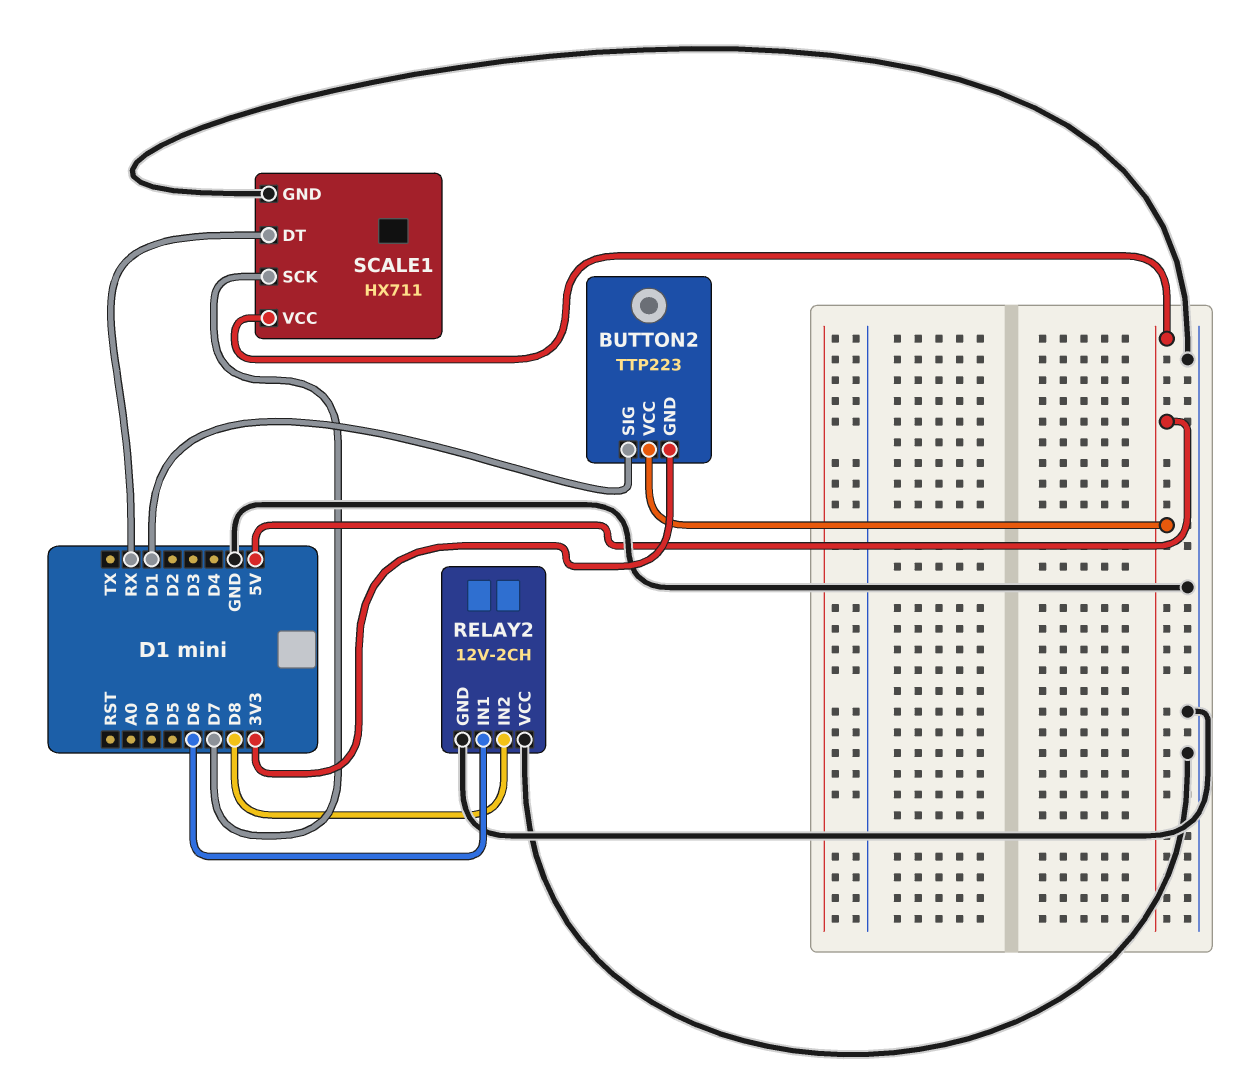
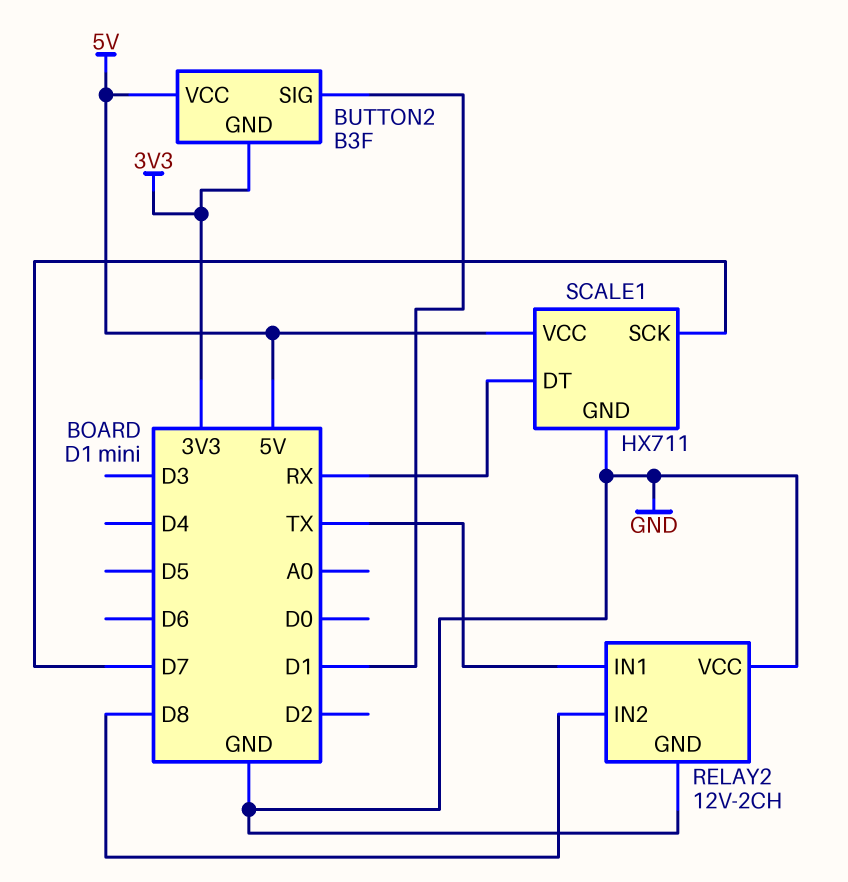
BUTTON2: TTP223 -> B3F
RELAY2 pin IN1: D6 -> TX

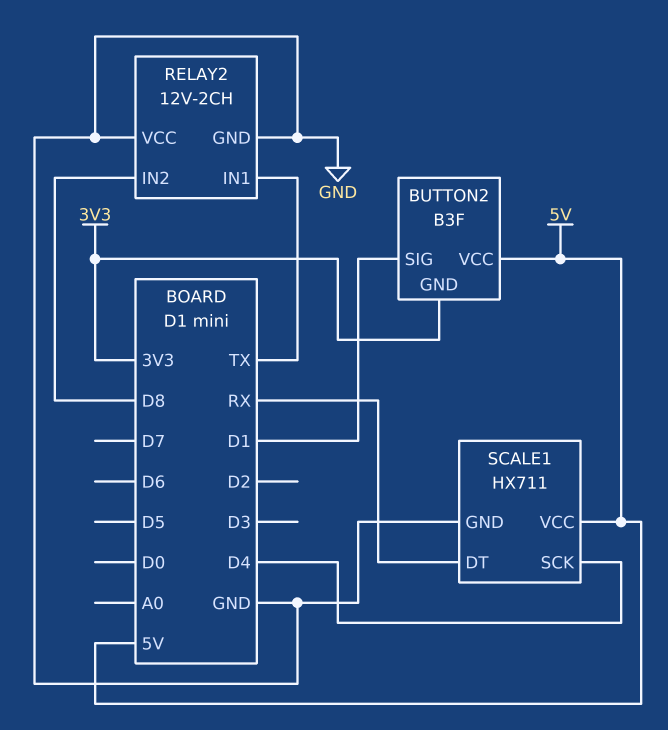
SCALE1 pin SCK: D7 -> D4

